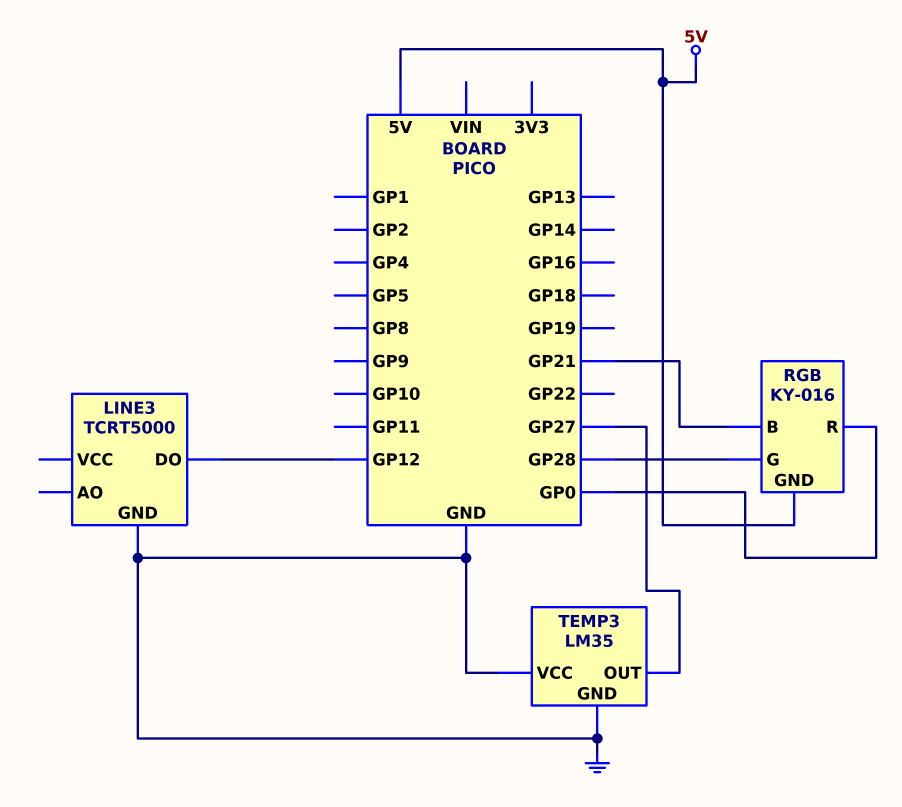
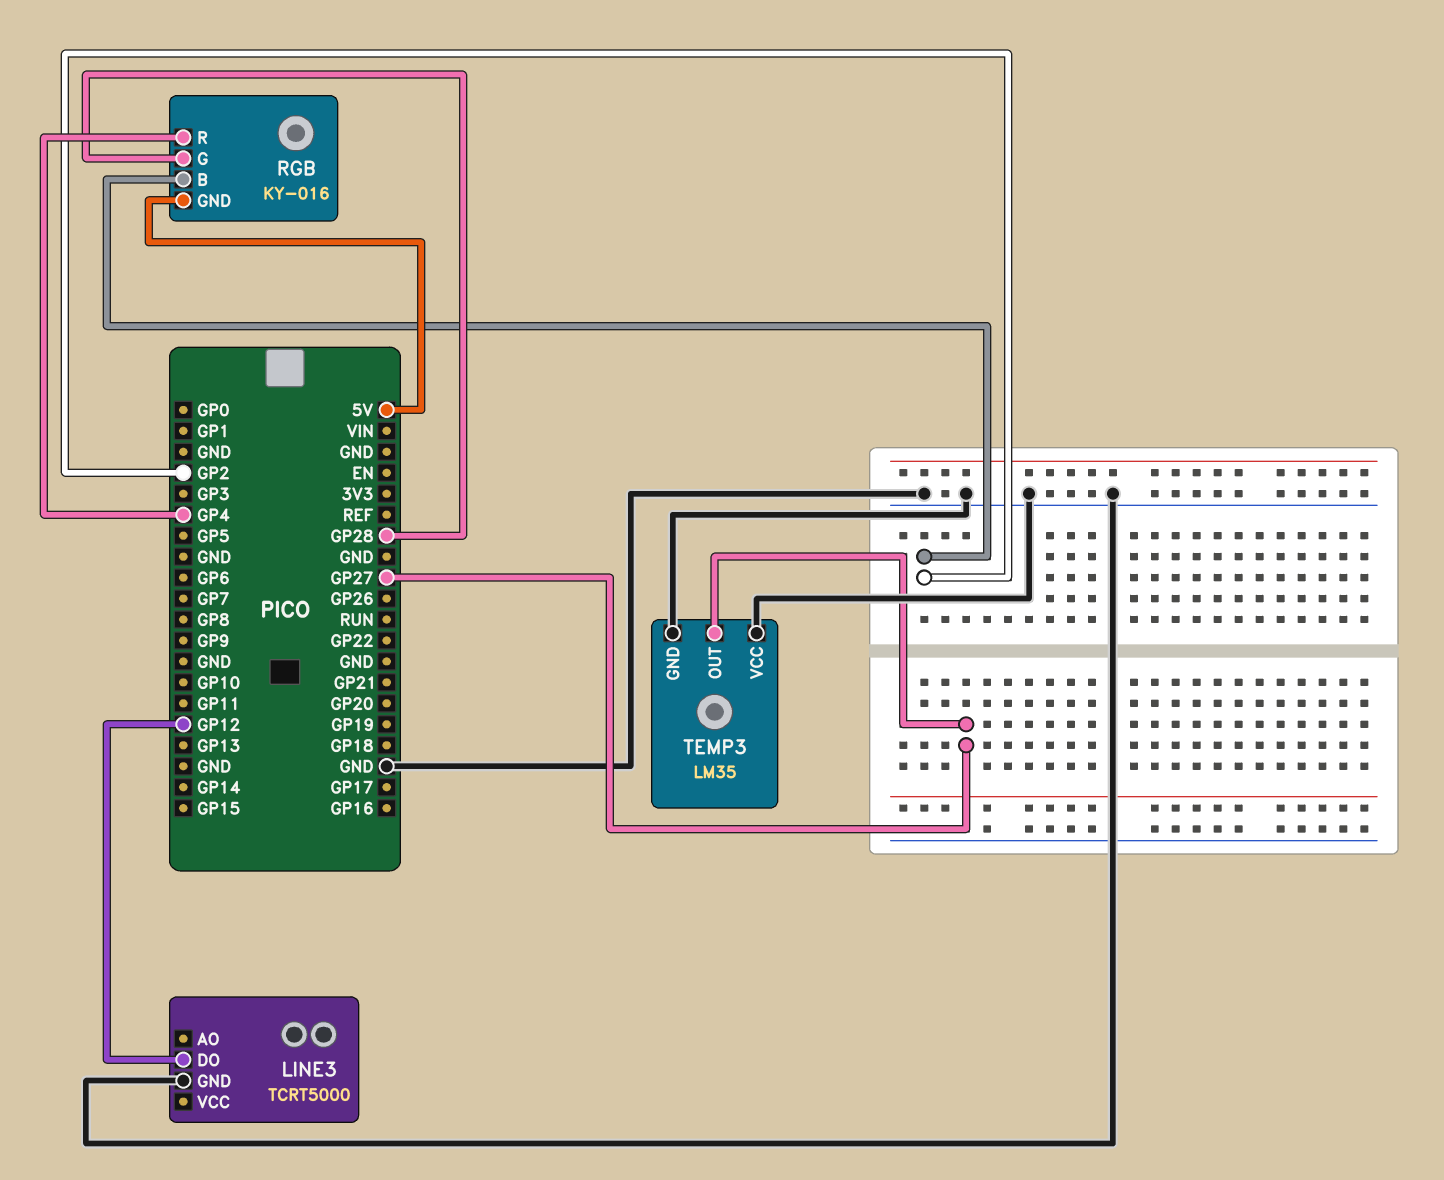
RGB pin B: GP21 -> GP2
RGB pin R: GP0 -> GP4

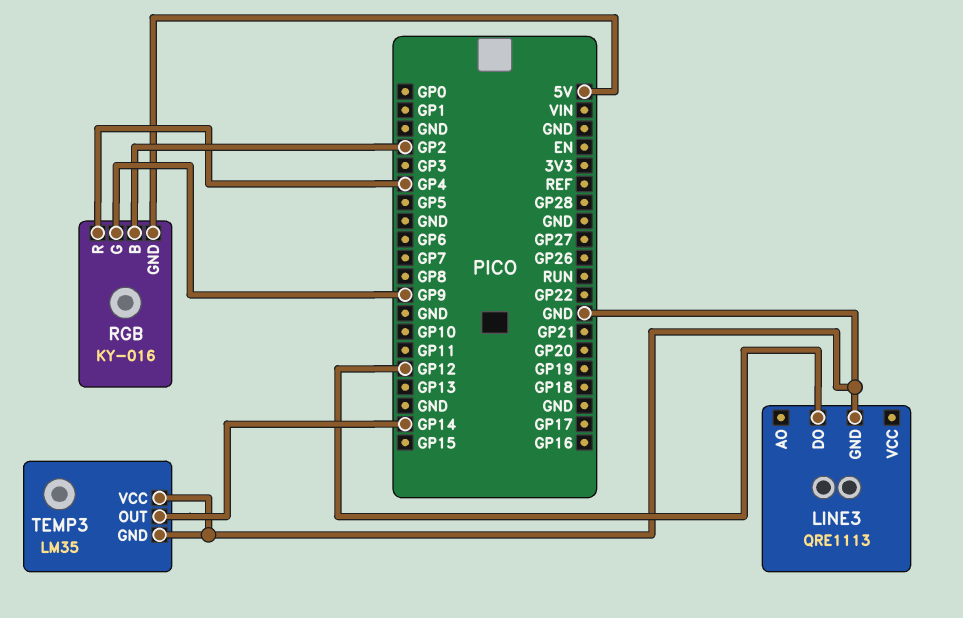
LINE3: TCRT5000 -> QRE1113
RGB pin G: GP28 -> GP9
TEMP3 pin OUT: GP27 -> GP14

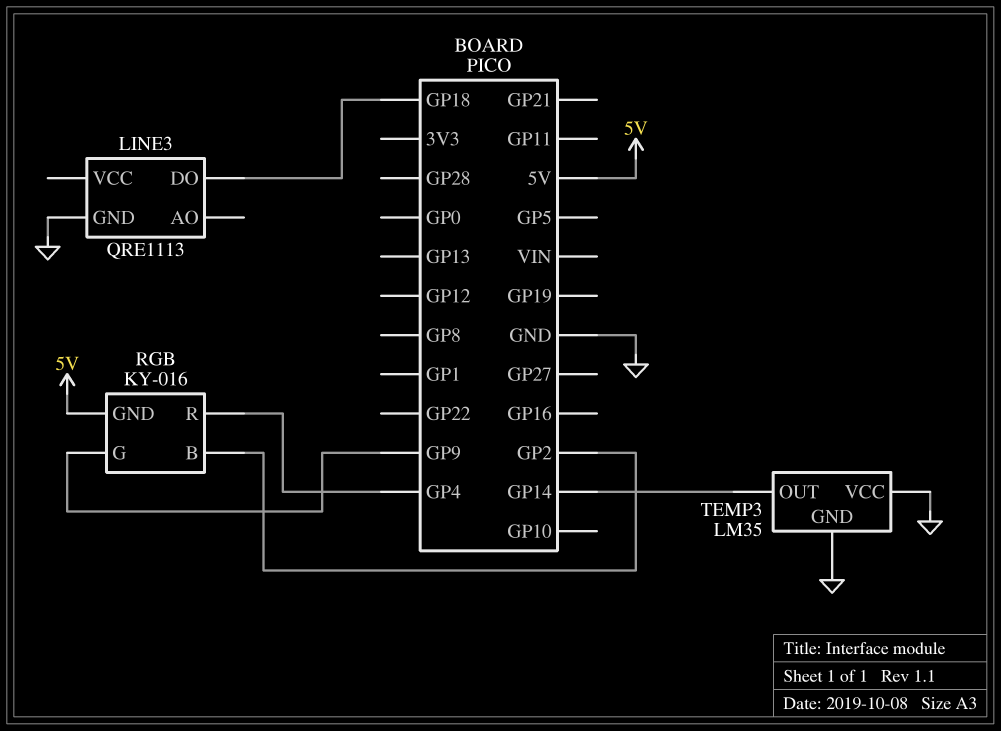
LINE3 pin DO: GP12 -> GP18

